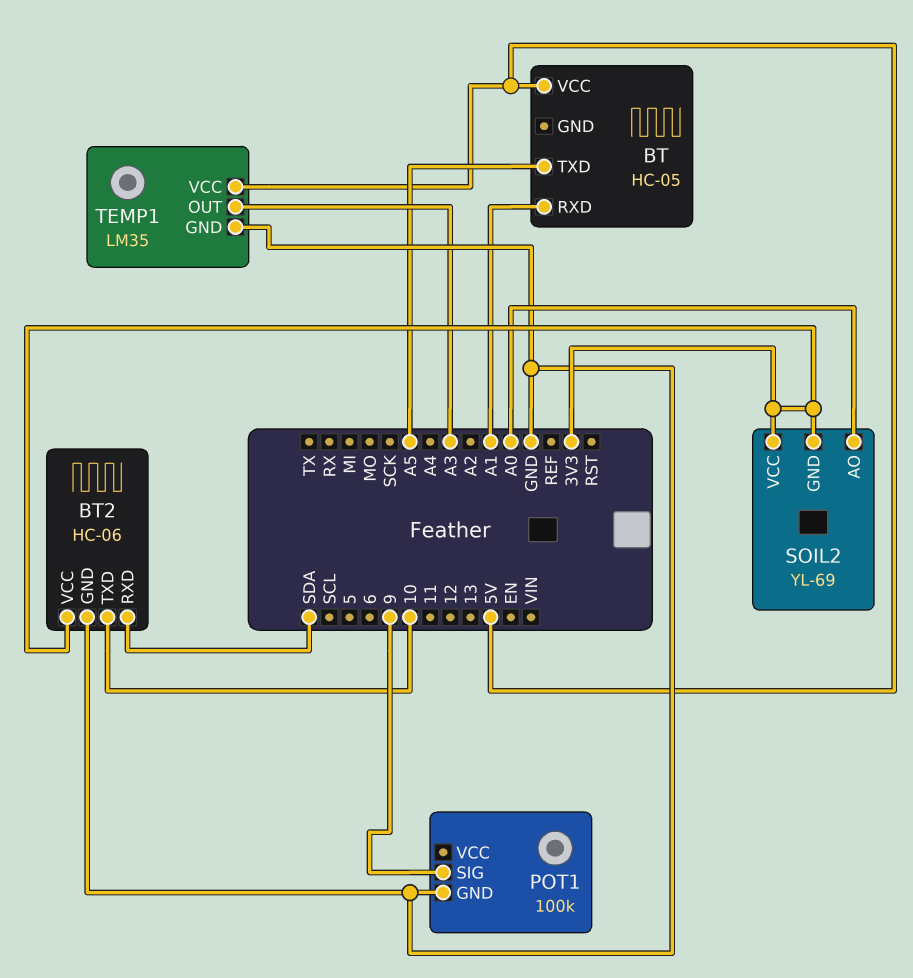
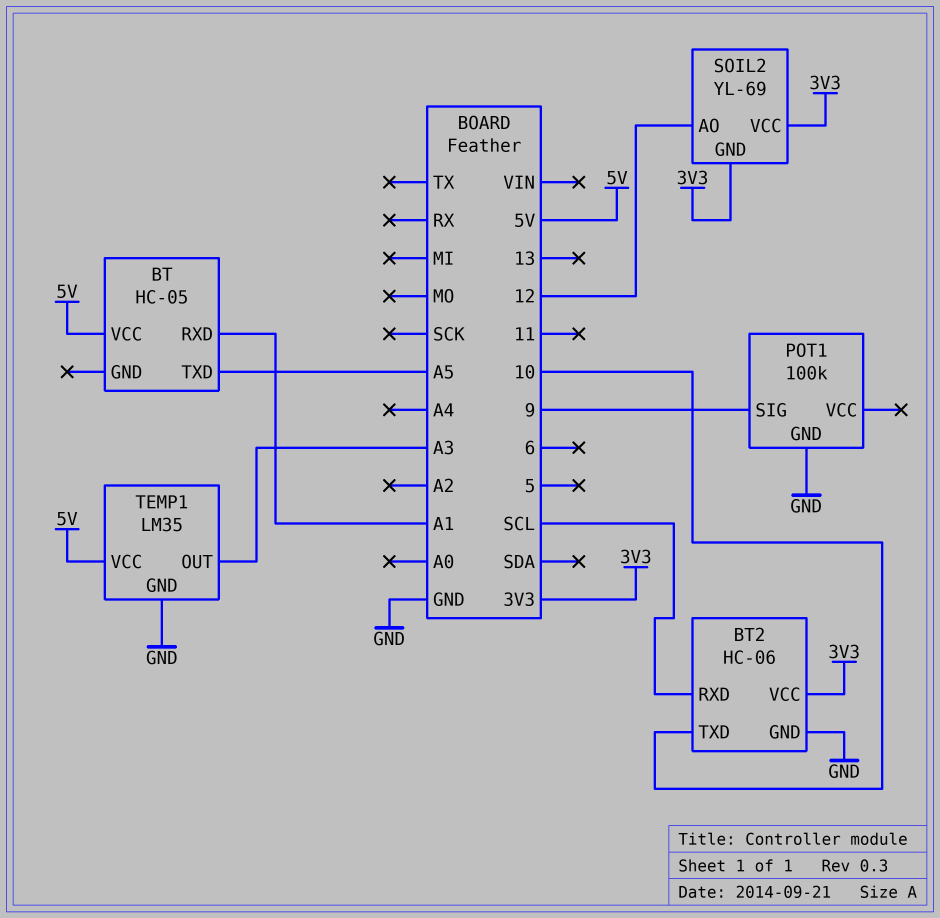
BT2 pin RXD: SDA -> SCL
SOIL2 pin AO: A0 -> 12

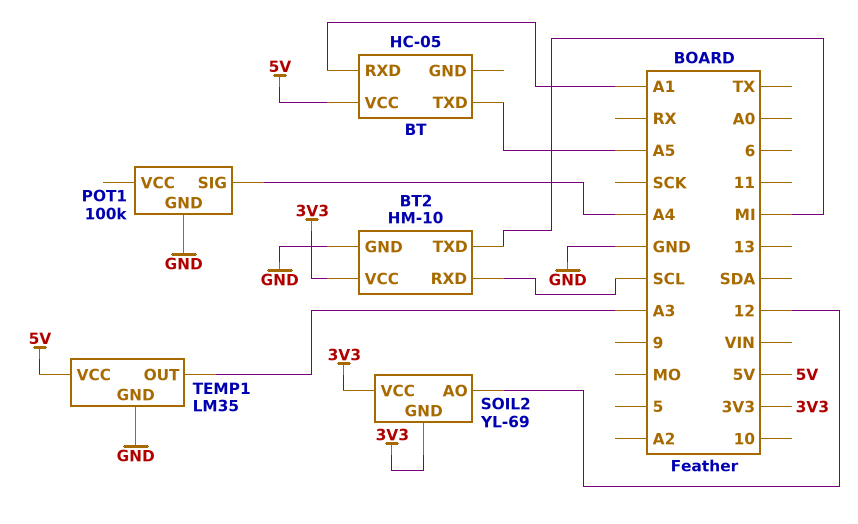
BT2: HC-06 -> HM-10
BT2 pin TXD: 10 -> MI
POT1 pin SIG: 9 -> A4

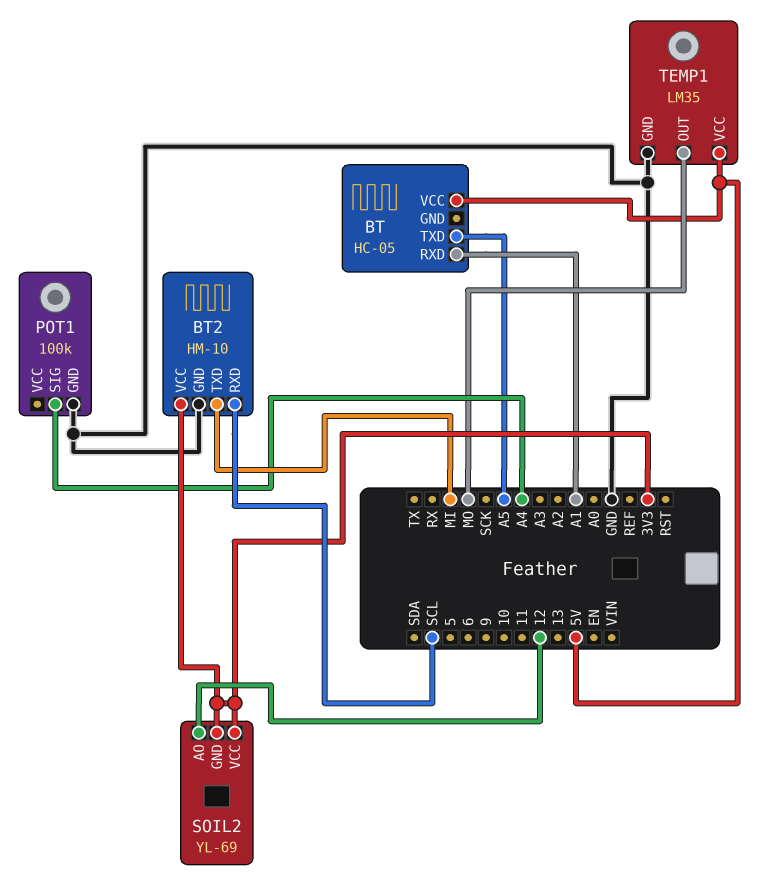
TEMP1 pin OUT: A3 -> MO

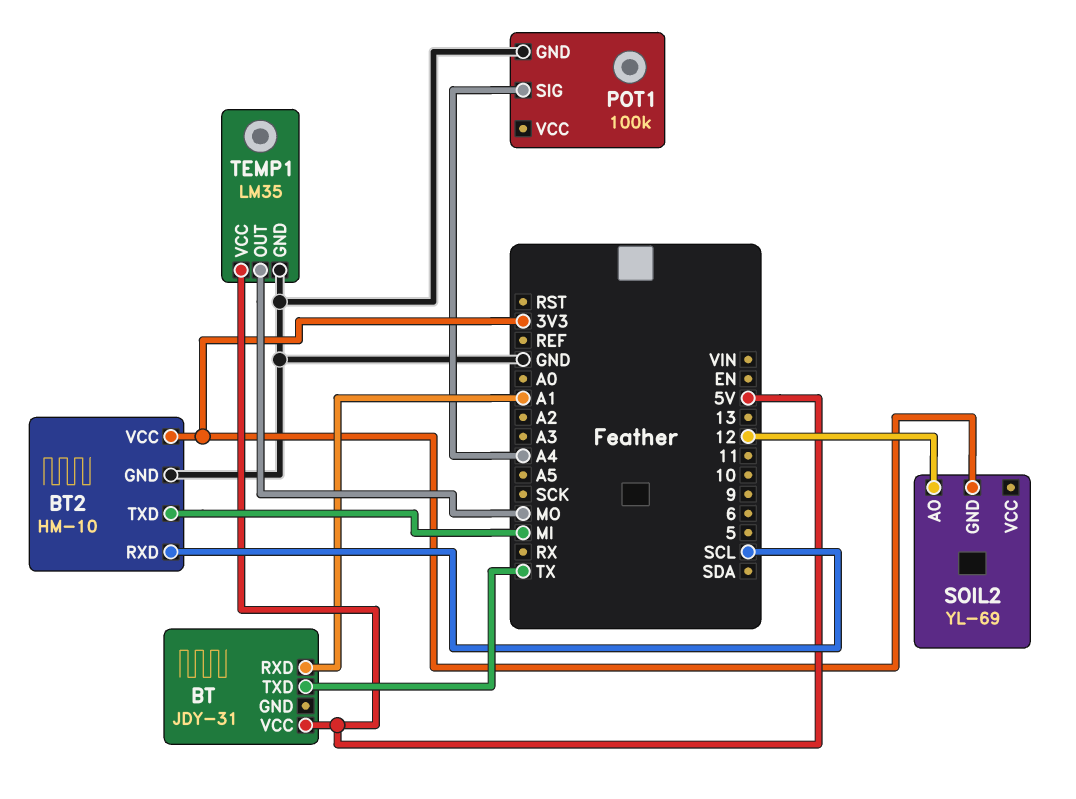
BT: HC-05 -> JDY-31
BT pin TXD: A5 -> TX
SOIL2 pin VCC: 3V3 -> none

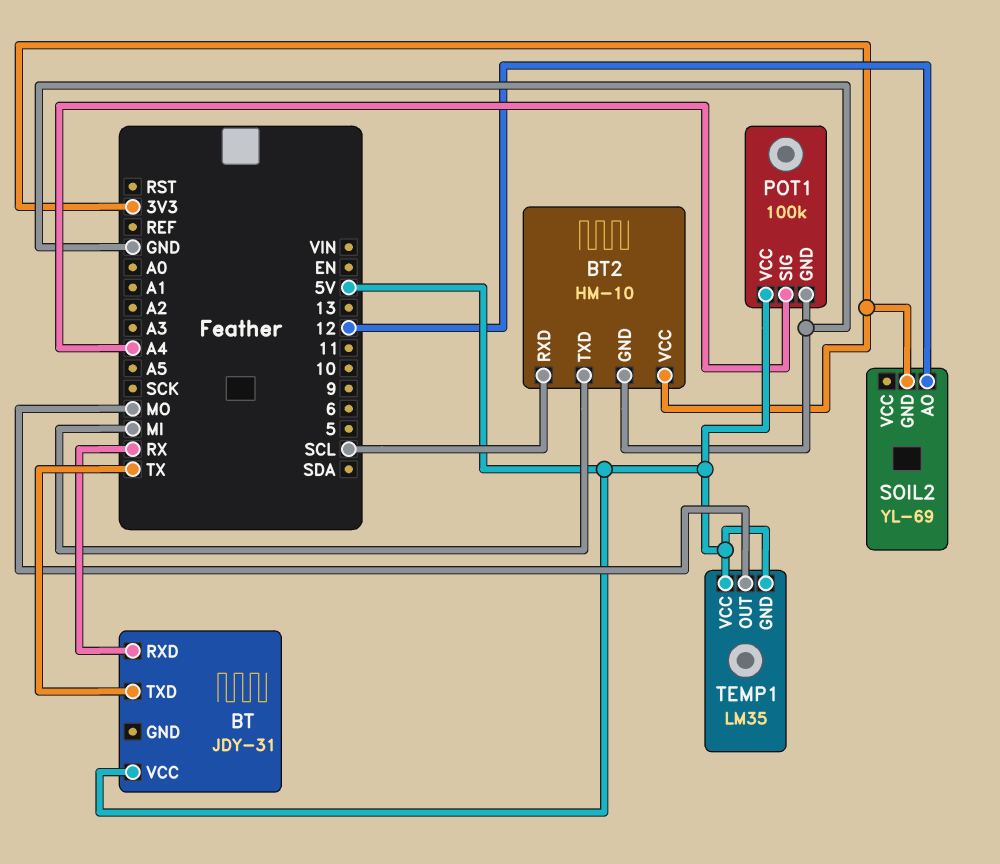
BT pin RXD: A1 -> RX
POT1 pin VCC: none -> 5V
TEMP1 pin GND: GND -> 5V

